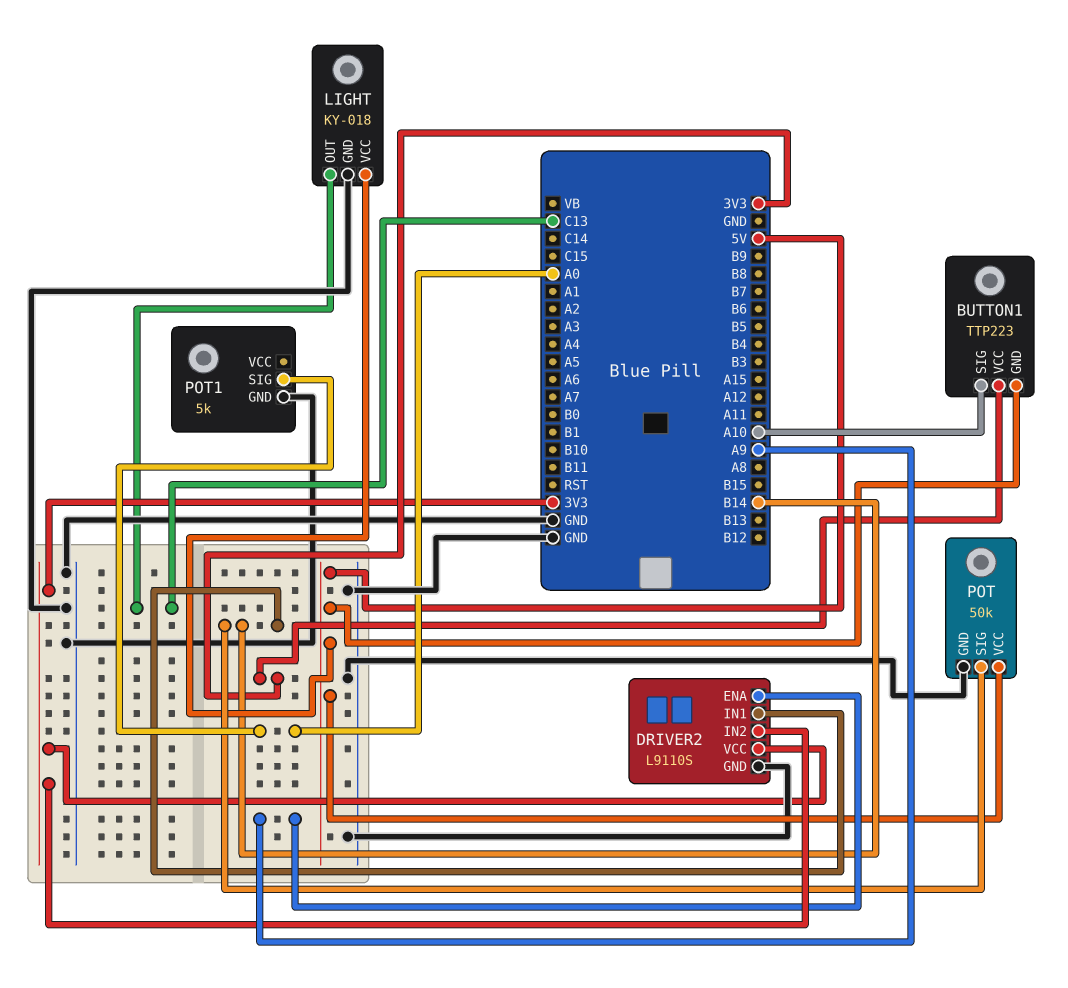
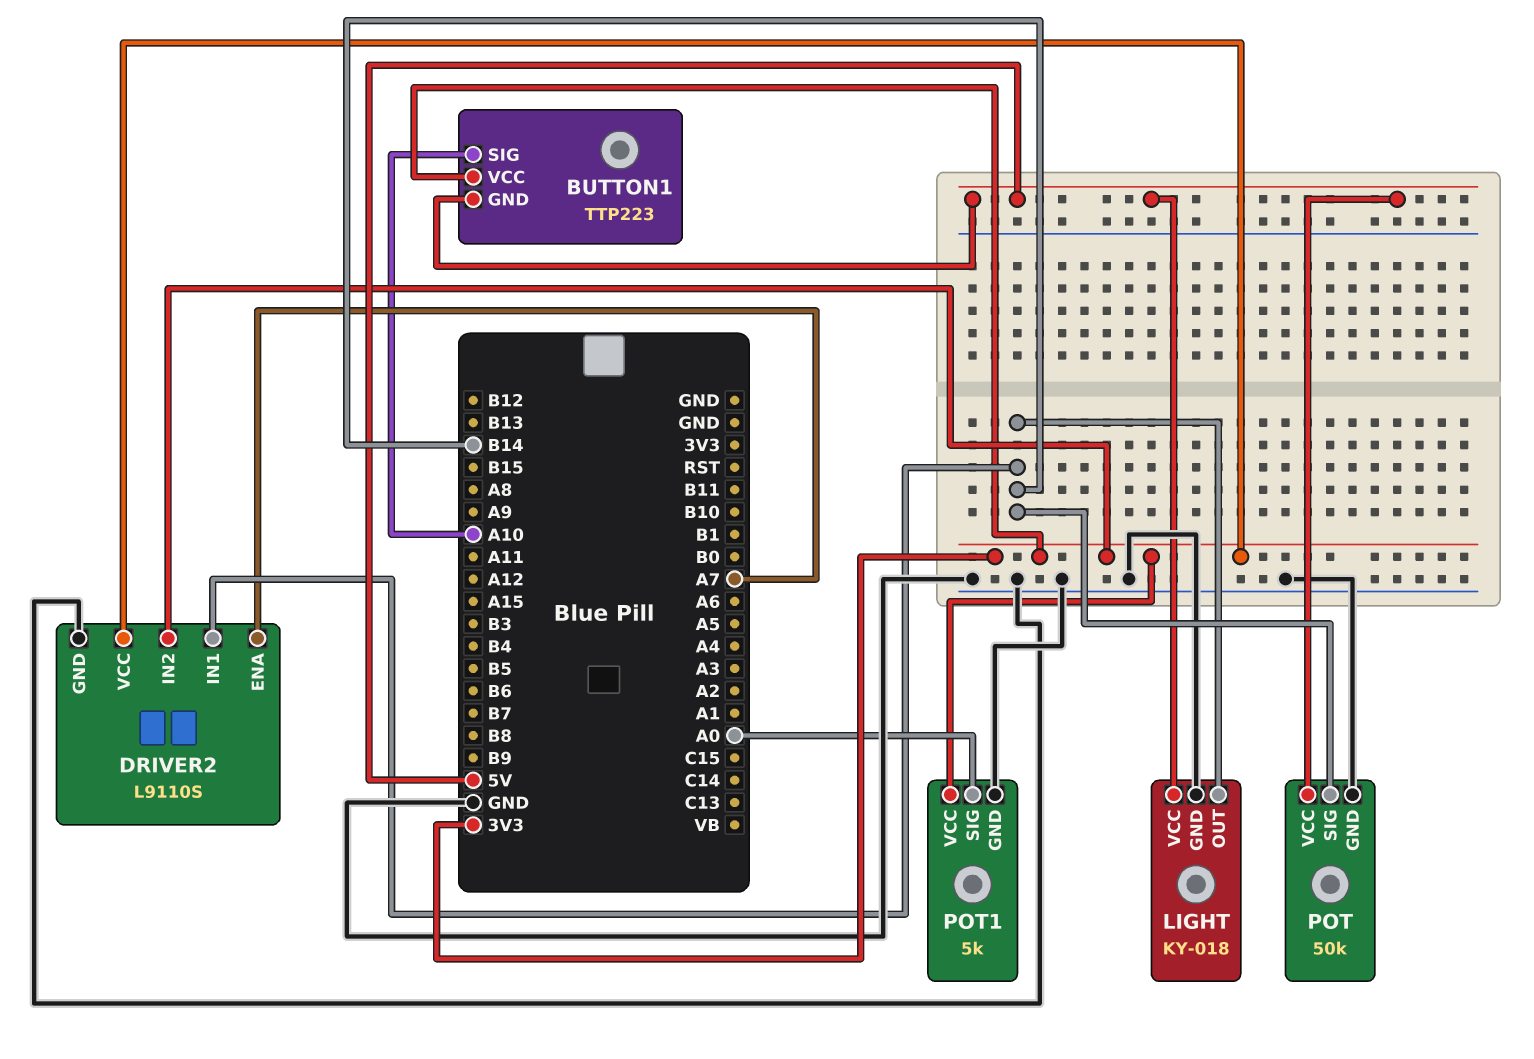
DRIVER2 pin ENA: A9 -> A7
LIGHT pin OUT: C13 -> B14
POT1 pin VCC: none -> 3V3

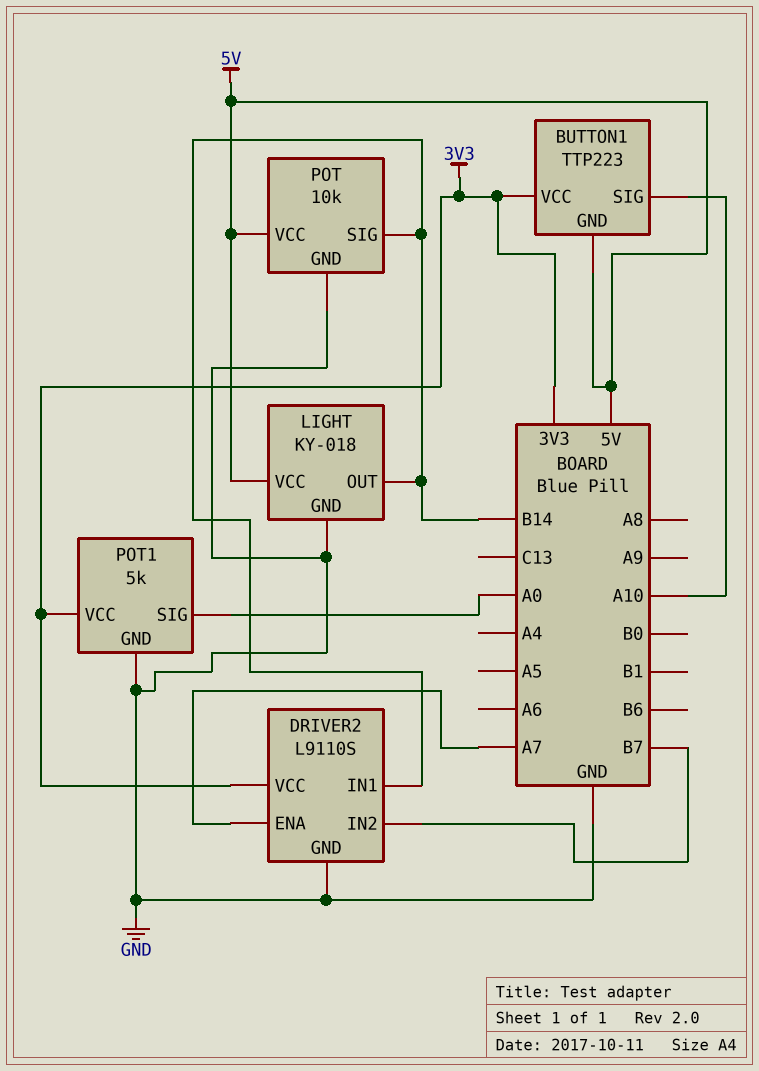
DRIVER2 pin IN2: 3V3 -> B7
POT: 50k -> 10k

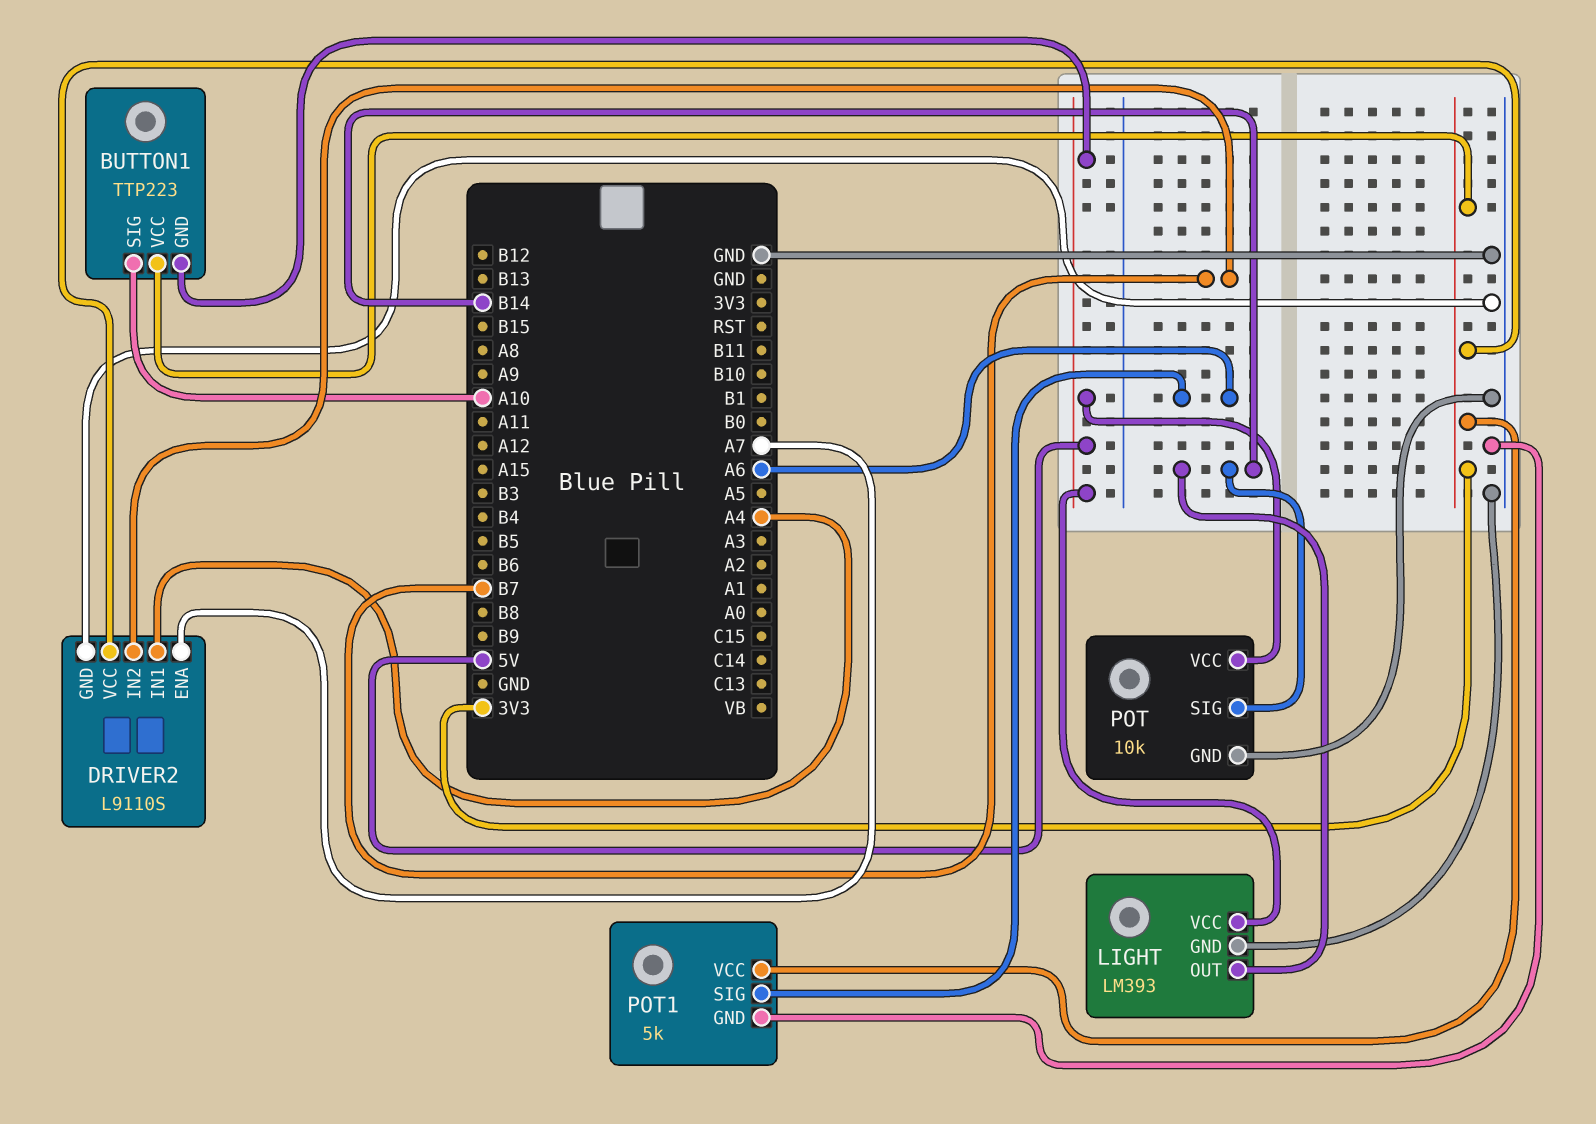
DRIVER2 pin IN1: B14 -> A4
LIGHT: KY-018 -> LM393
POT1 pin SIG: A0 -> A6

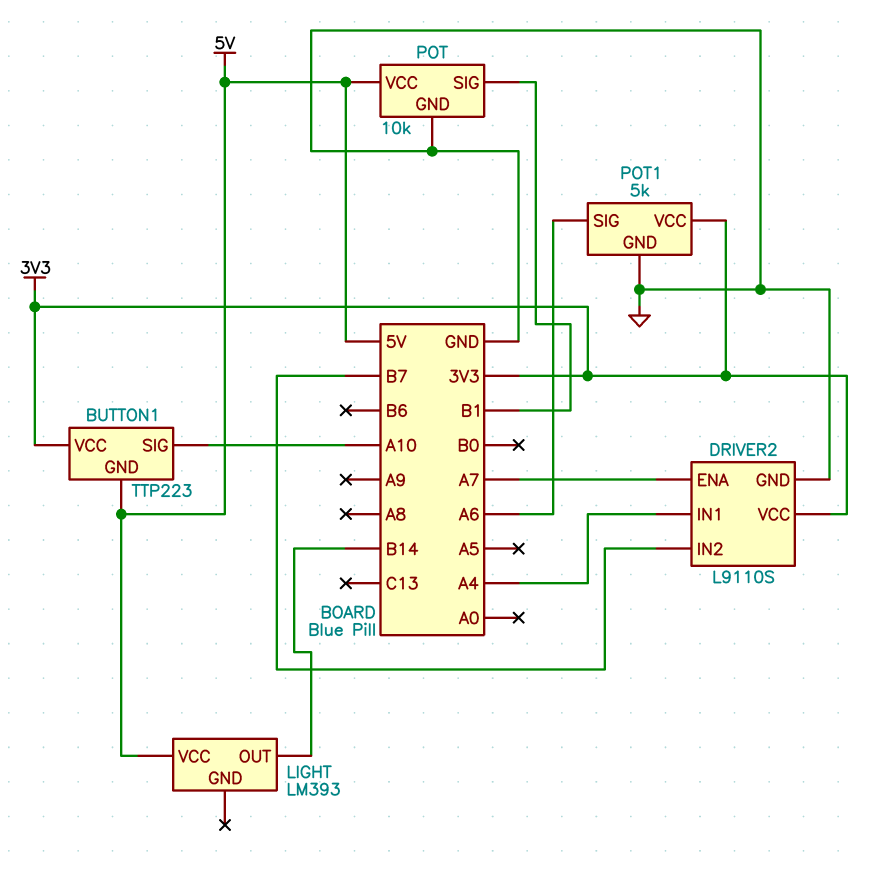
LIGHT pin GND: GND -> none
POT pin SIG: B14 -> B1

